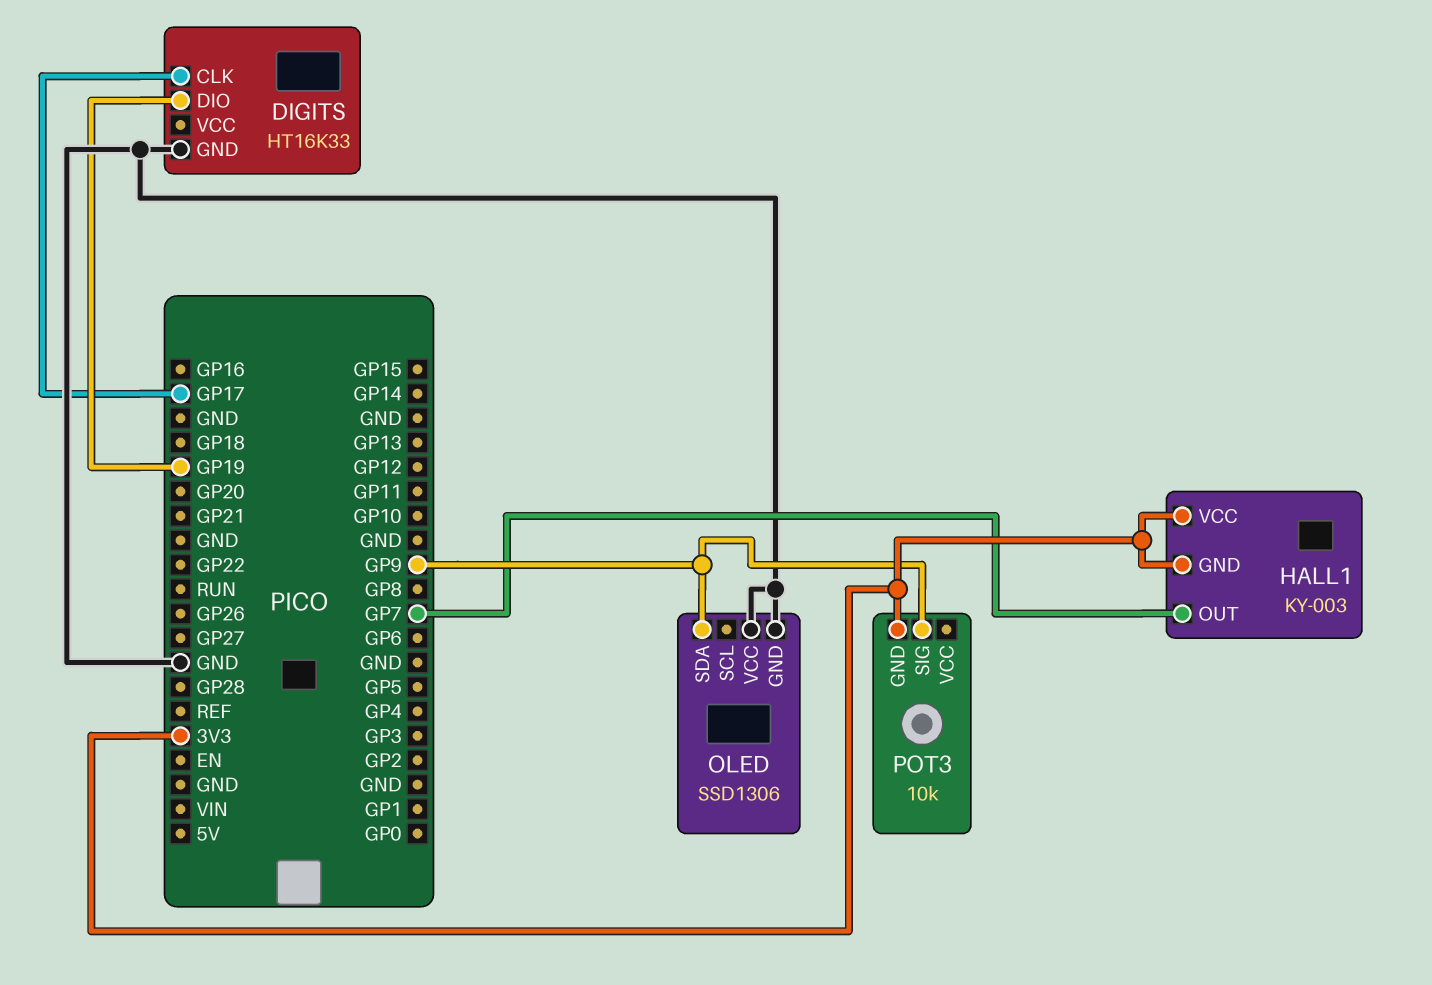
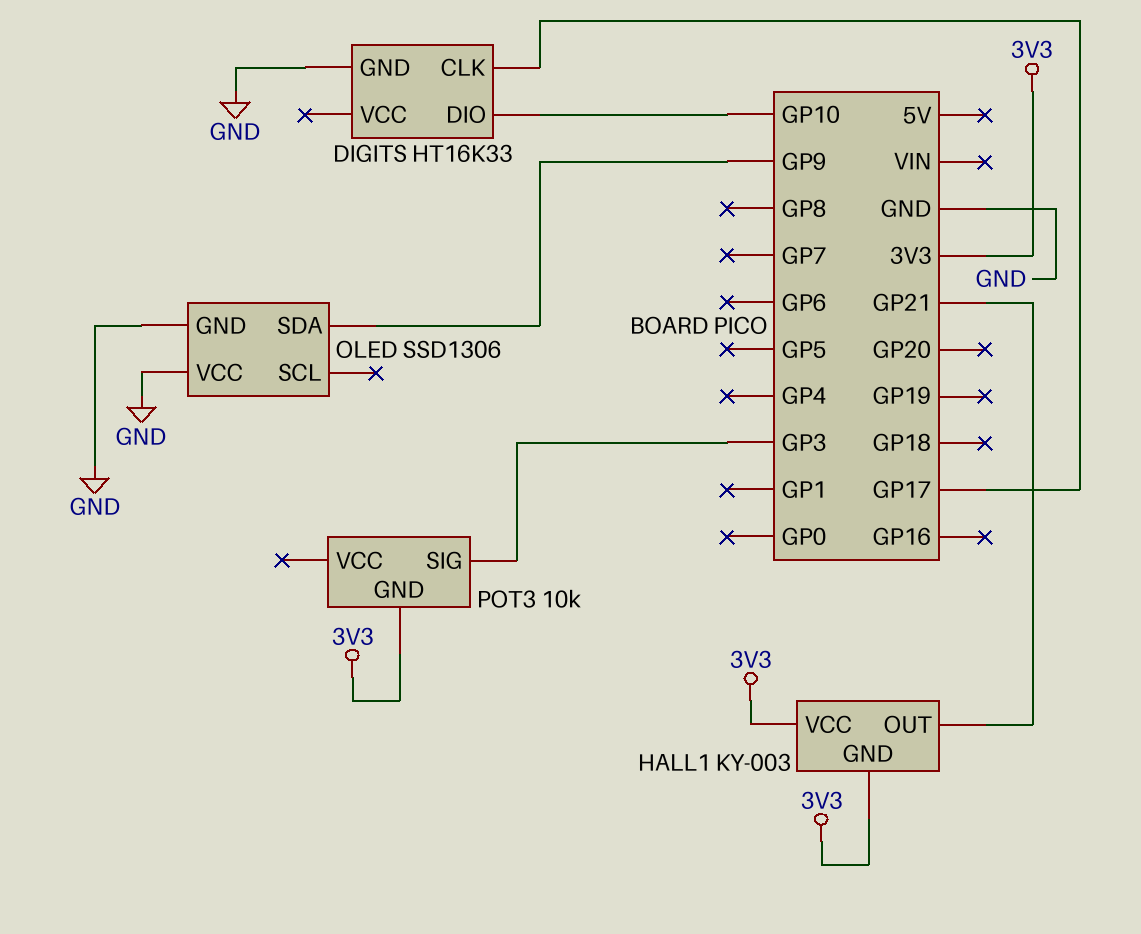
DIGITS pin DIO: GP19 -> GP10
HALL1 pin OUT: GP7 -> GP21
POT3 pin SIG: GP9 -> GP3

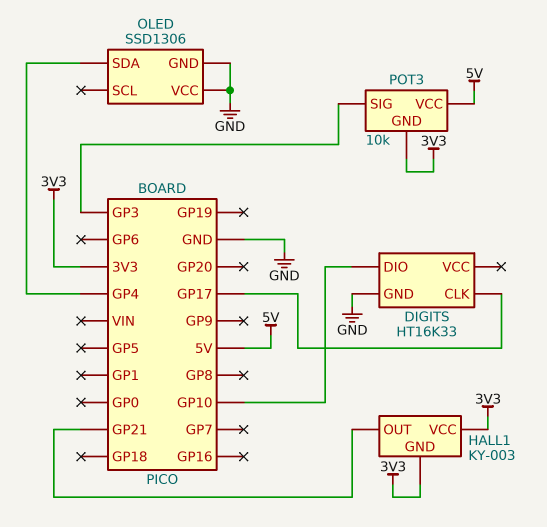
OLED pin SDA: GP9 -> GP4
POT3 pin VCC: none -> 5V

